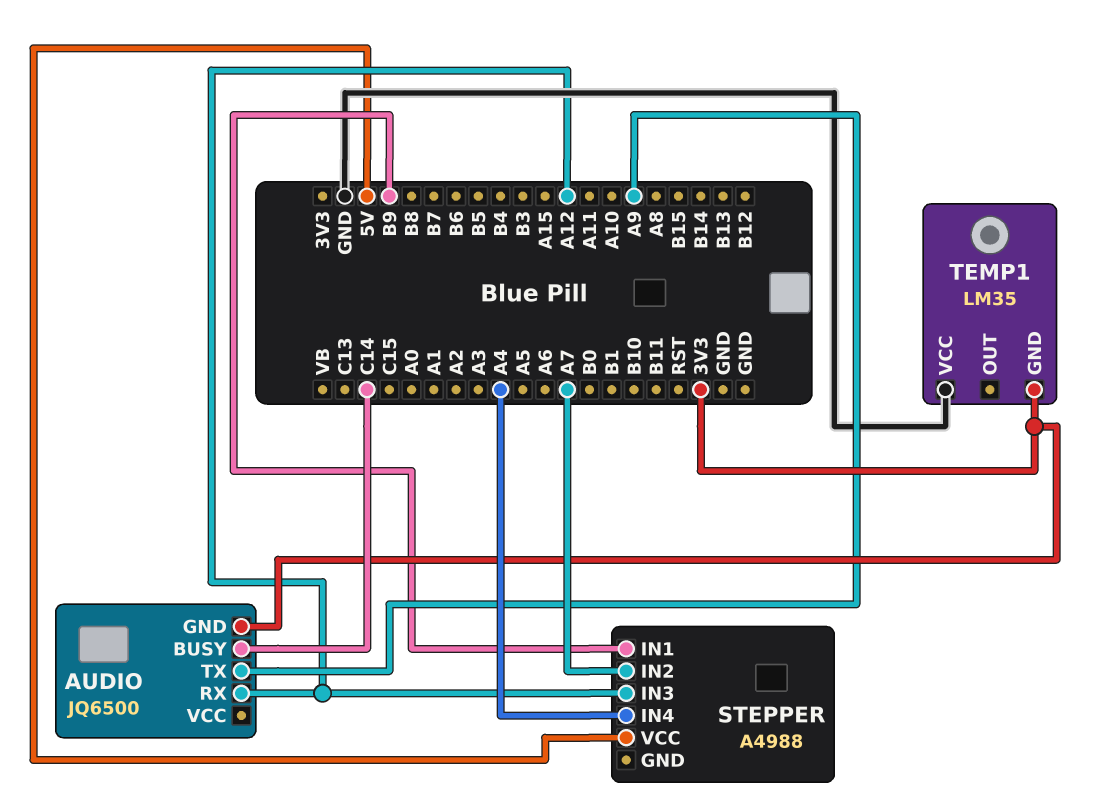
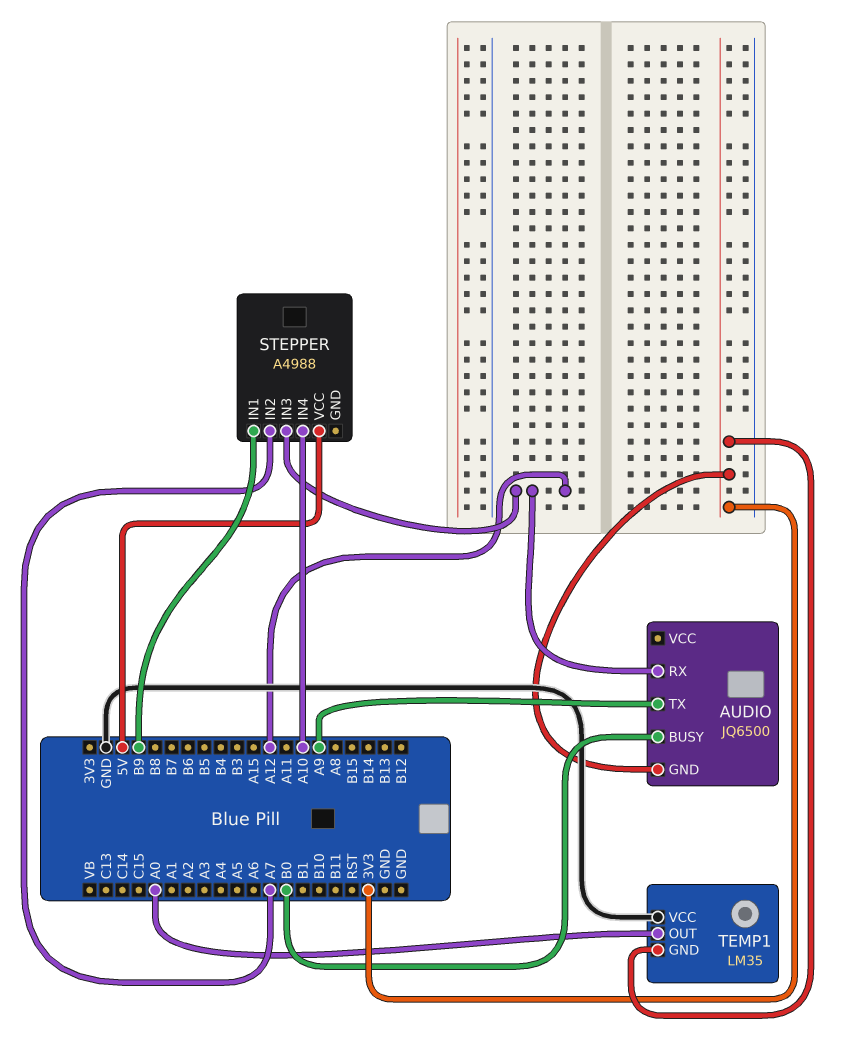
AUDIO pin BUSY: C14 -> B0
STEPPER pin IN4: A4 -> A10
TEMP1 pin OUT: none -> A0

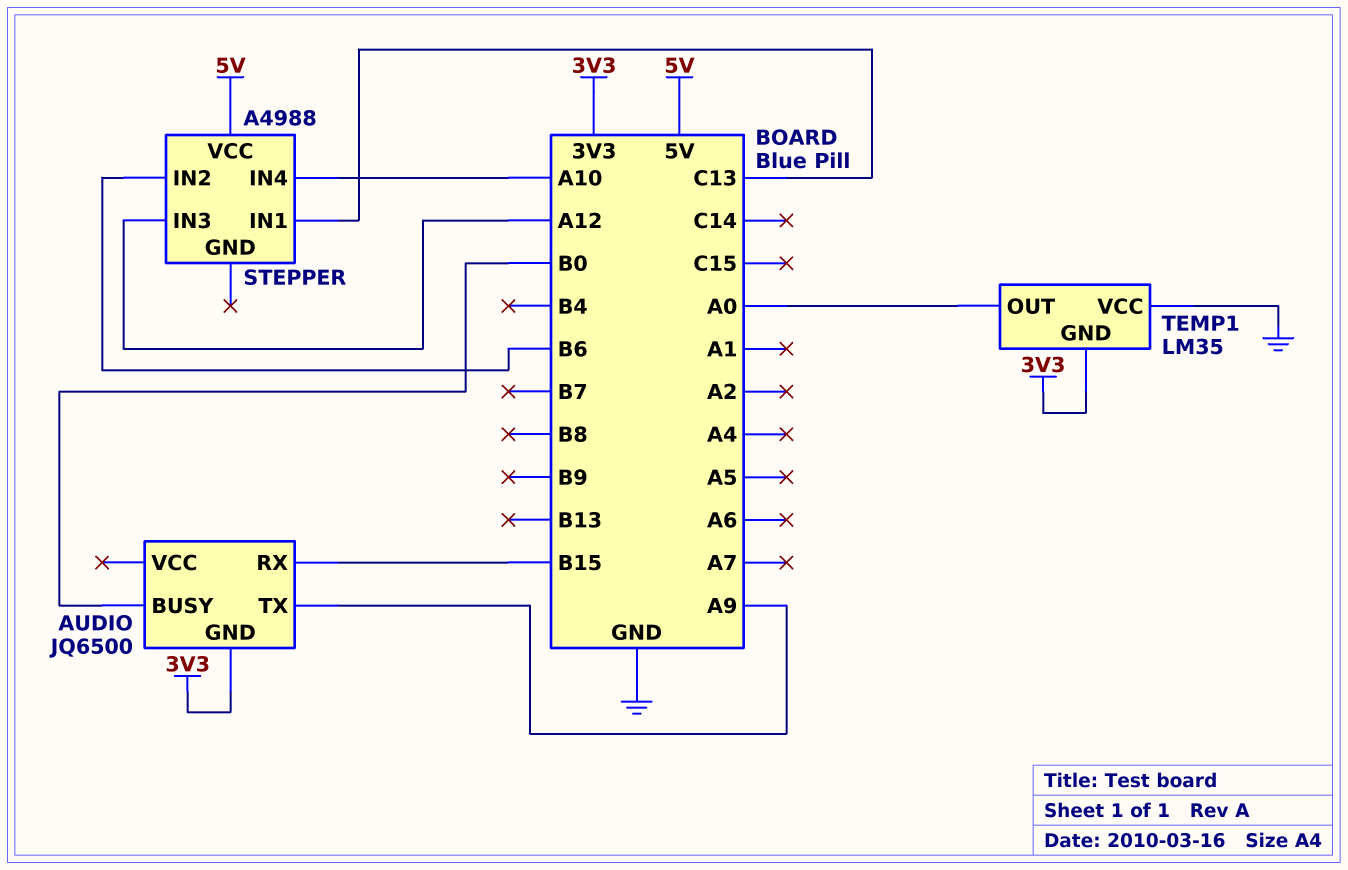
AUDIO pin RX: A12 -> B15
STEPPER pin IN1: B9 -> C13
STEPPER pin IN2: A7 -> B6

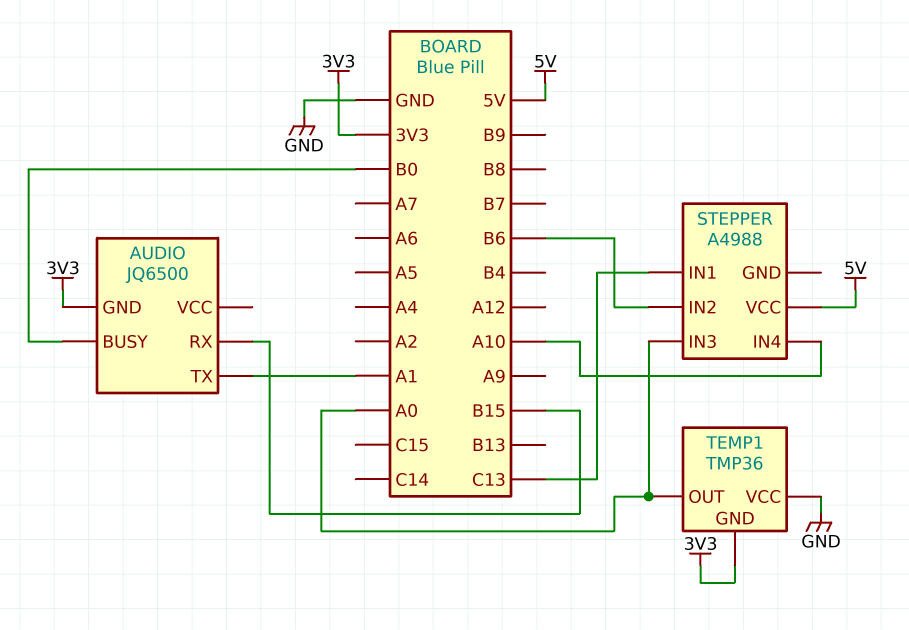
AUDIO pin TX: A9 -> A1
STEPPER pin IN3: A12 -> A0
TEMP1: LM35 -> TMP36

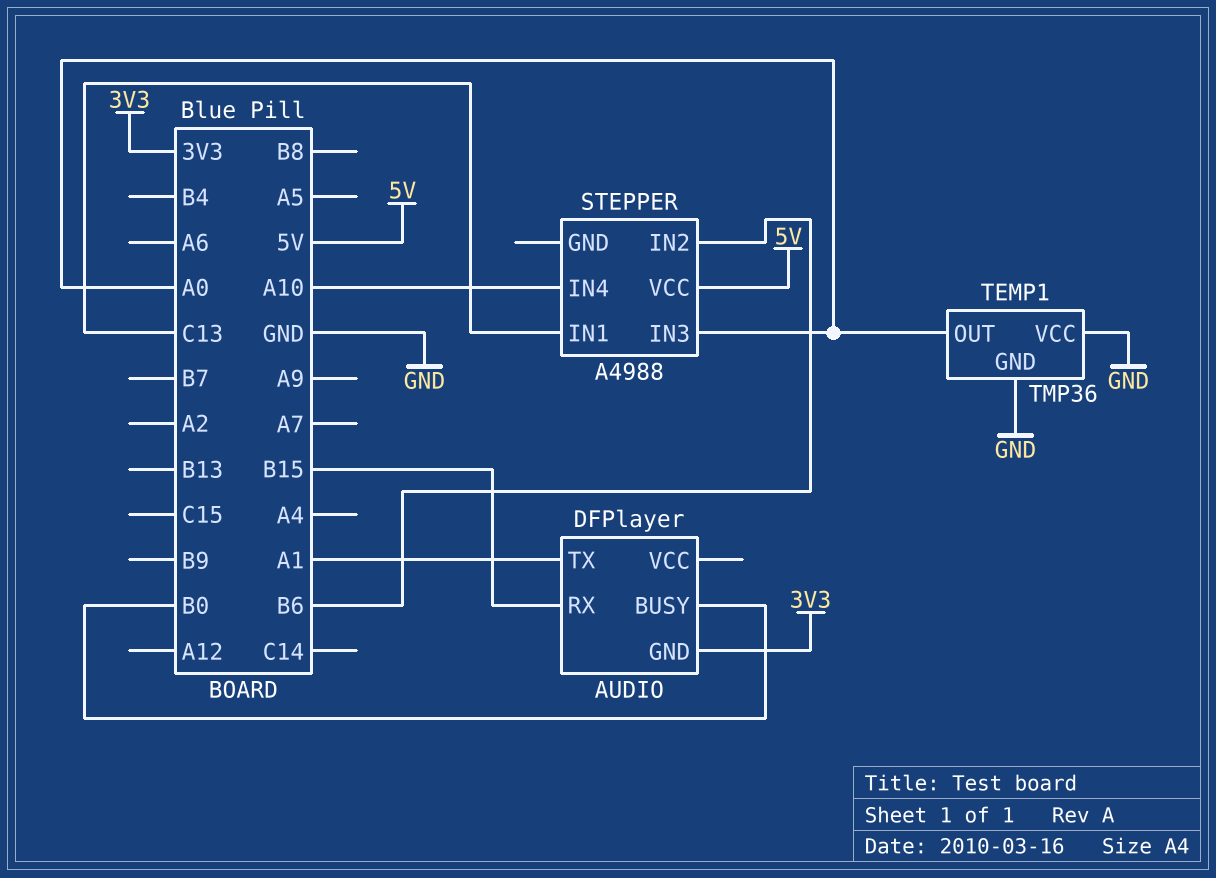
AUDIO: JQ6500 -> DFPlayer
TEMP1 pin GND: 3V3 -> GND

